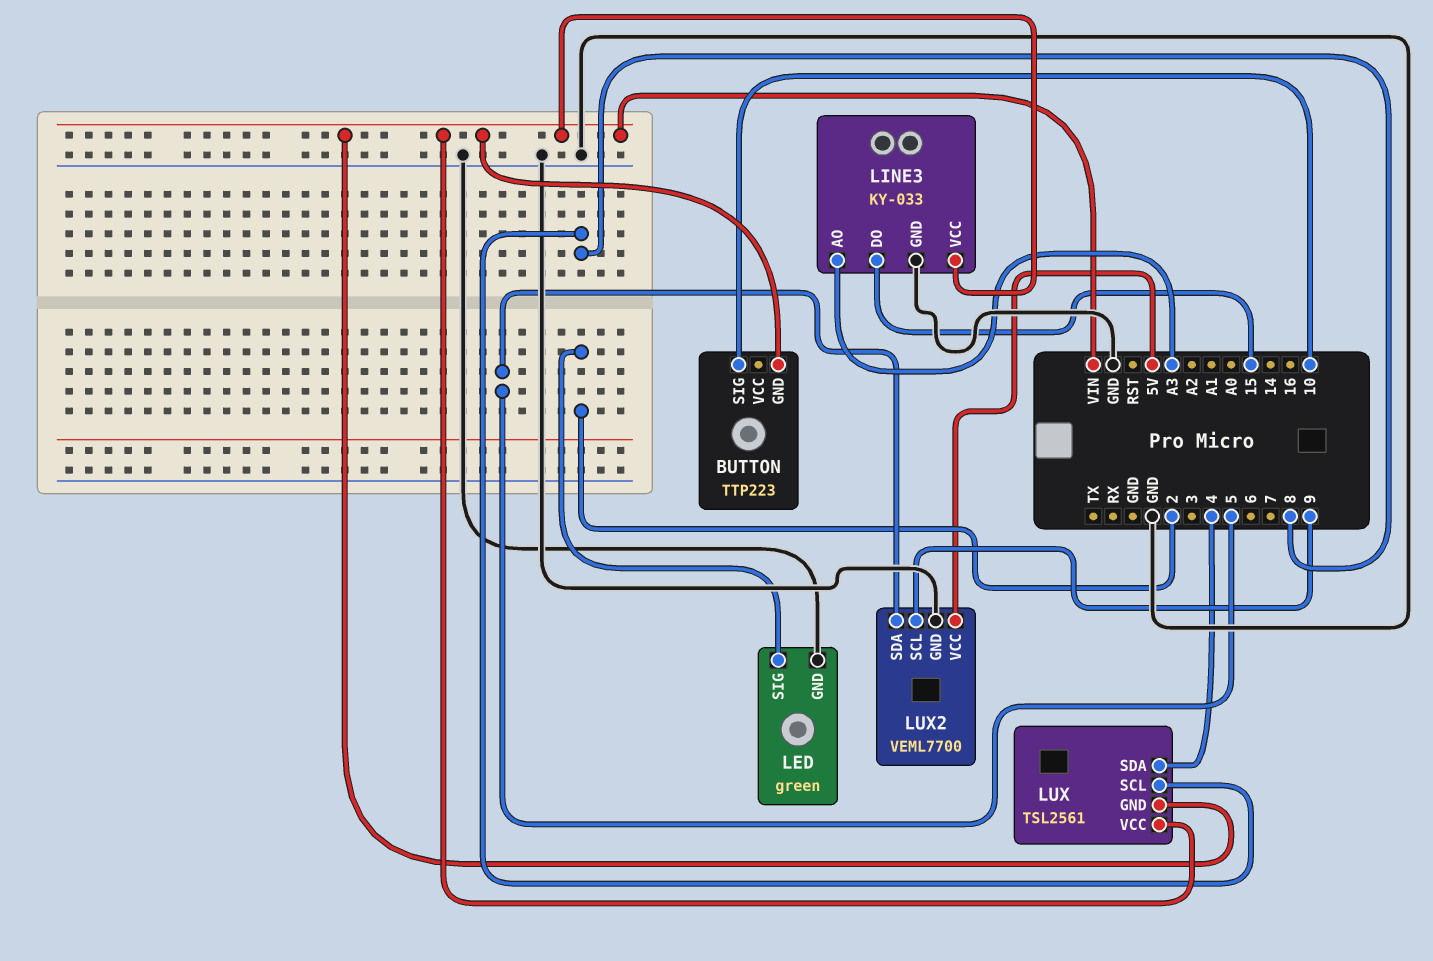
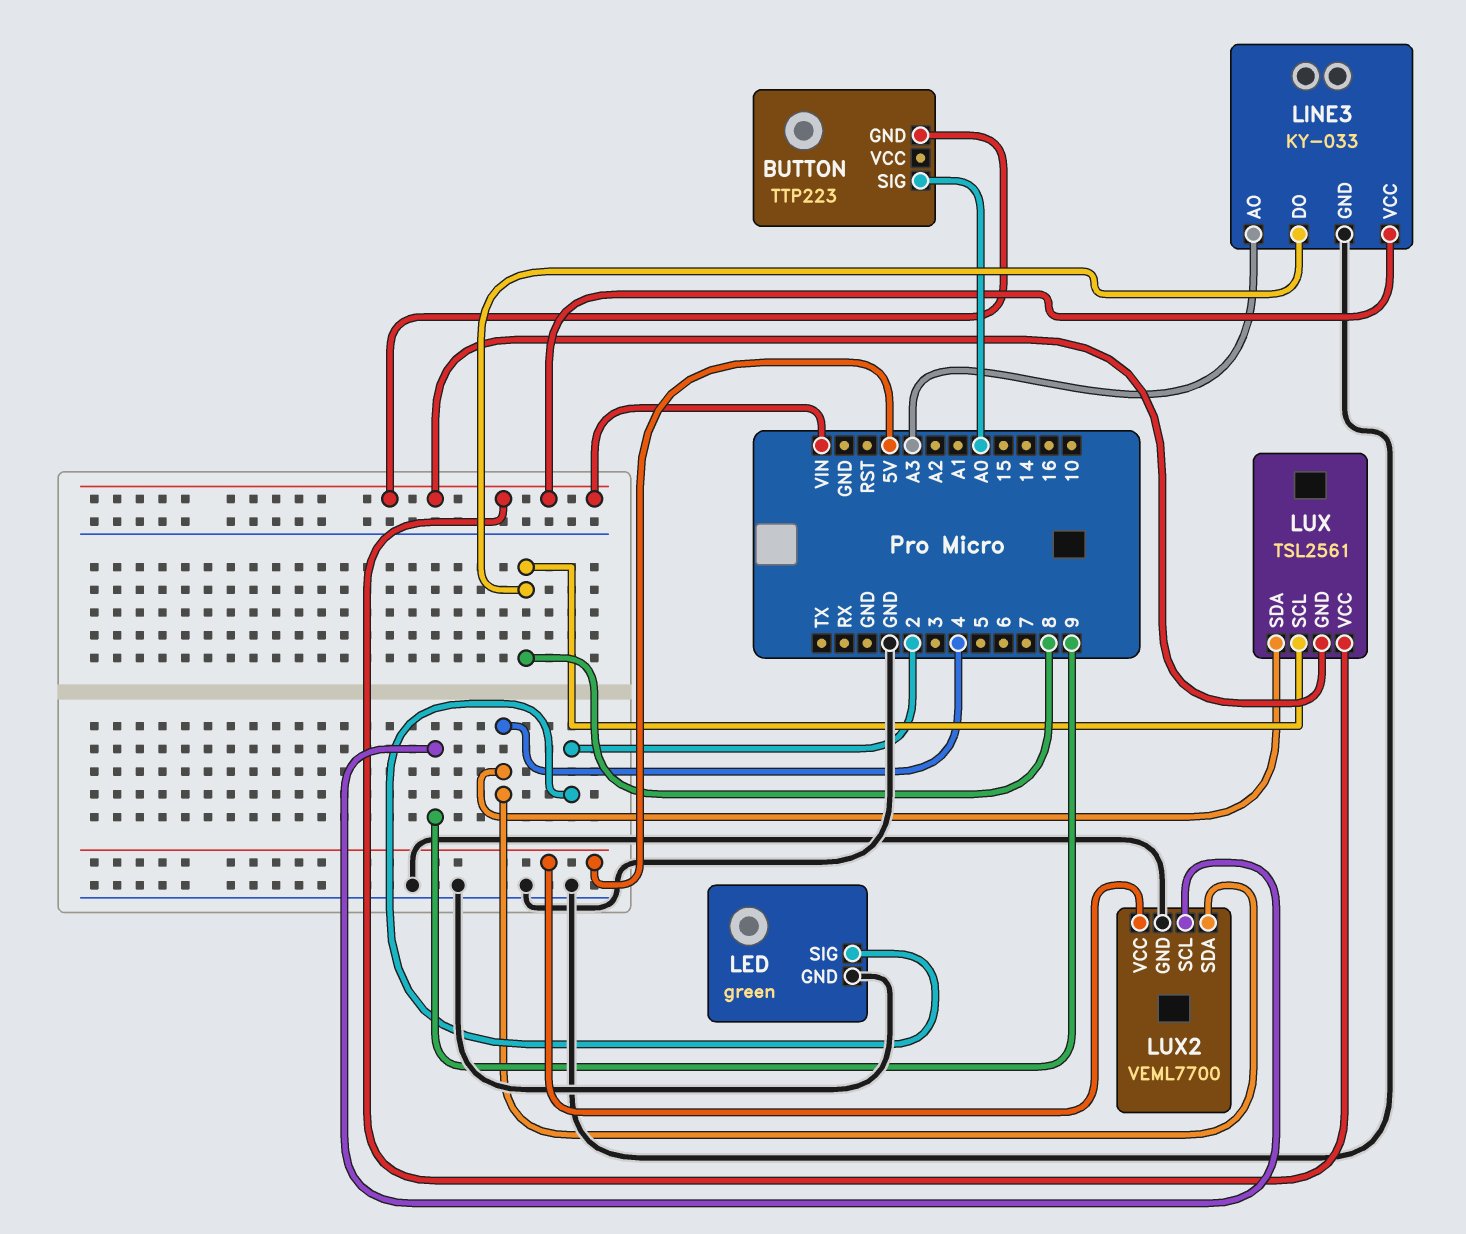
BUTTON pin SIG: 10 -> A0
LINE3 pin DO: 15 -> 8
LUX2 pin SDA: 5 -> 4

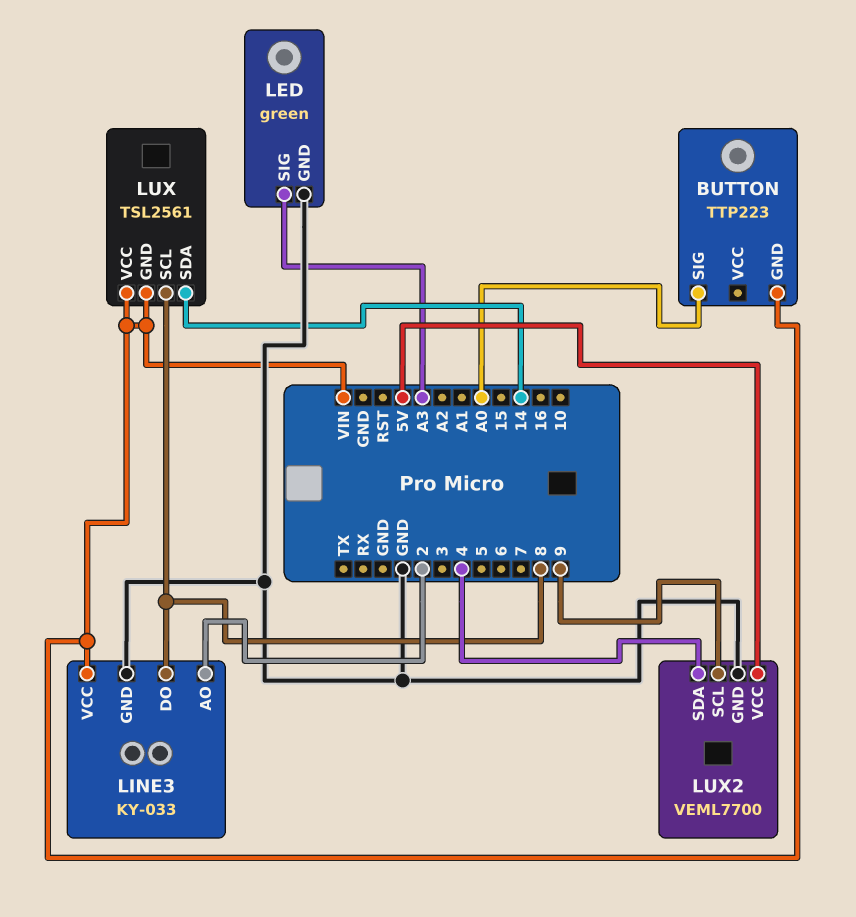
LED pin SIG: 2 -> A3
LINE3 pin AO: A3 -> 2
LUX pin SDA: 4 -> 14

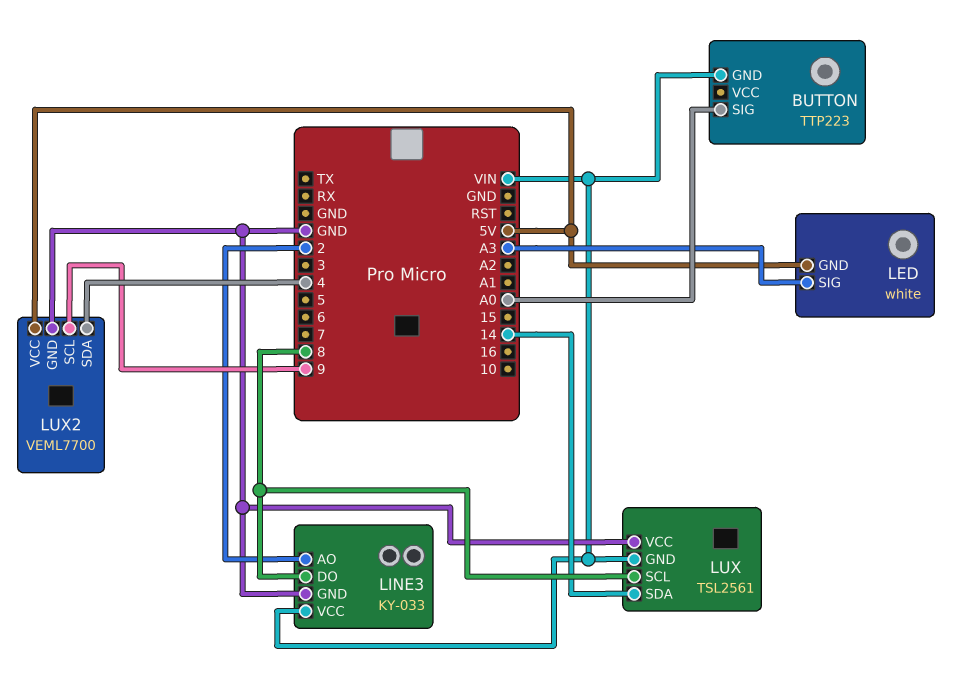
LED: green -> white
LED pin GND: GND -> 5V
LUX pin VCC: VIN -> GND

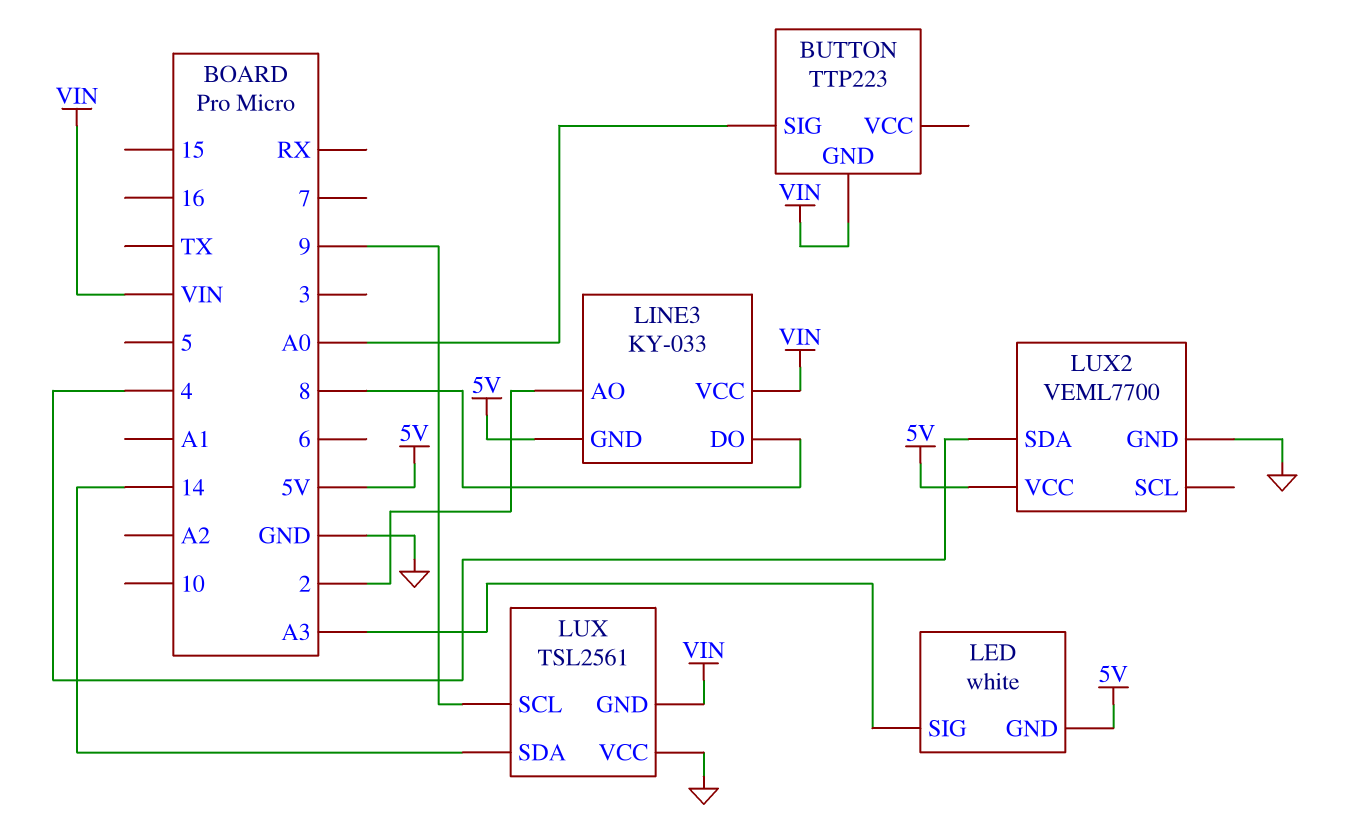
LINE3 pin GND: GND -> 5V
LUX pin SCL: 8 -> 9
LUX2 pin SCL: 9 -> none

